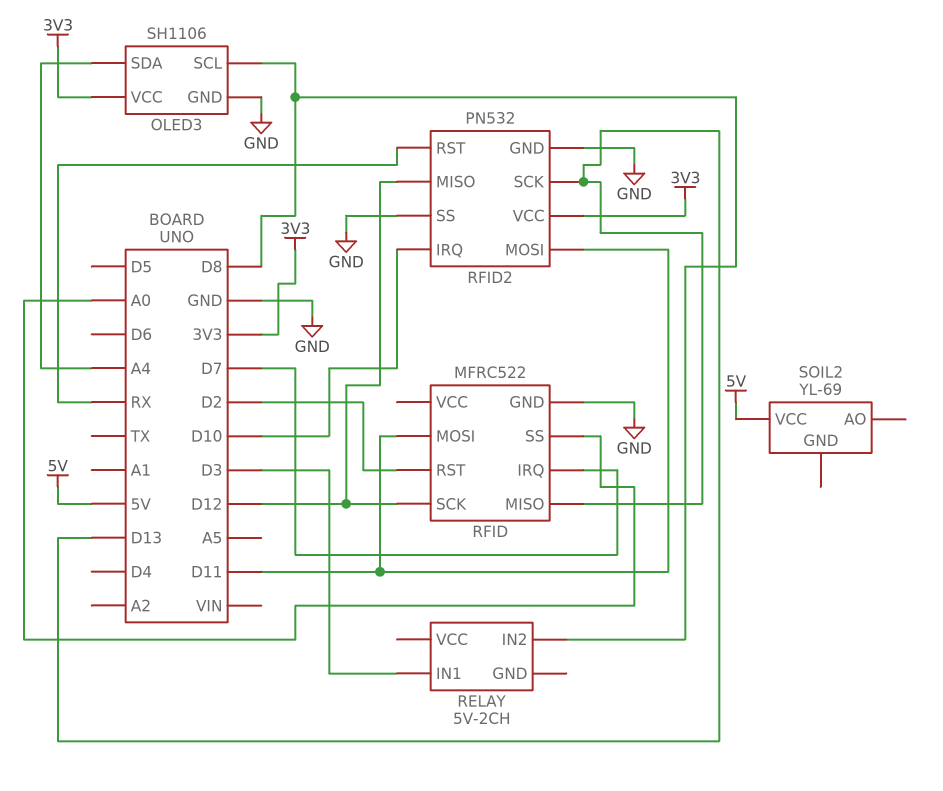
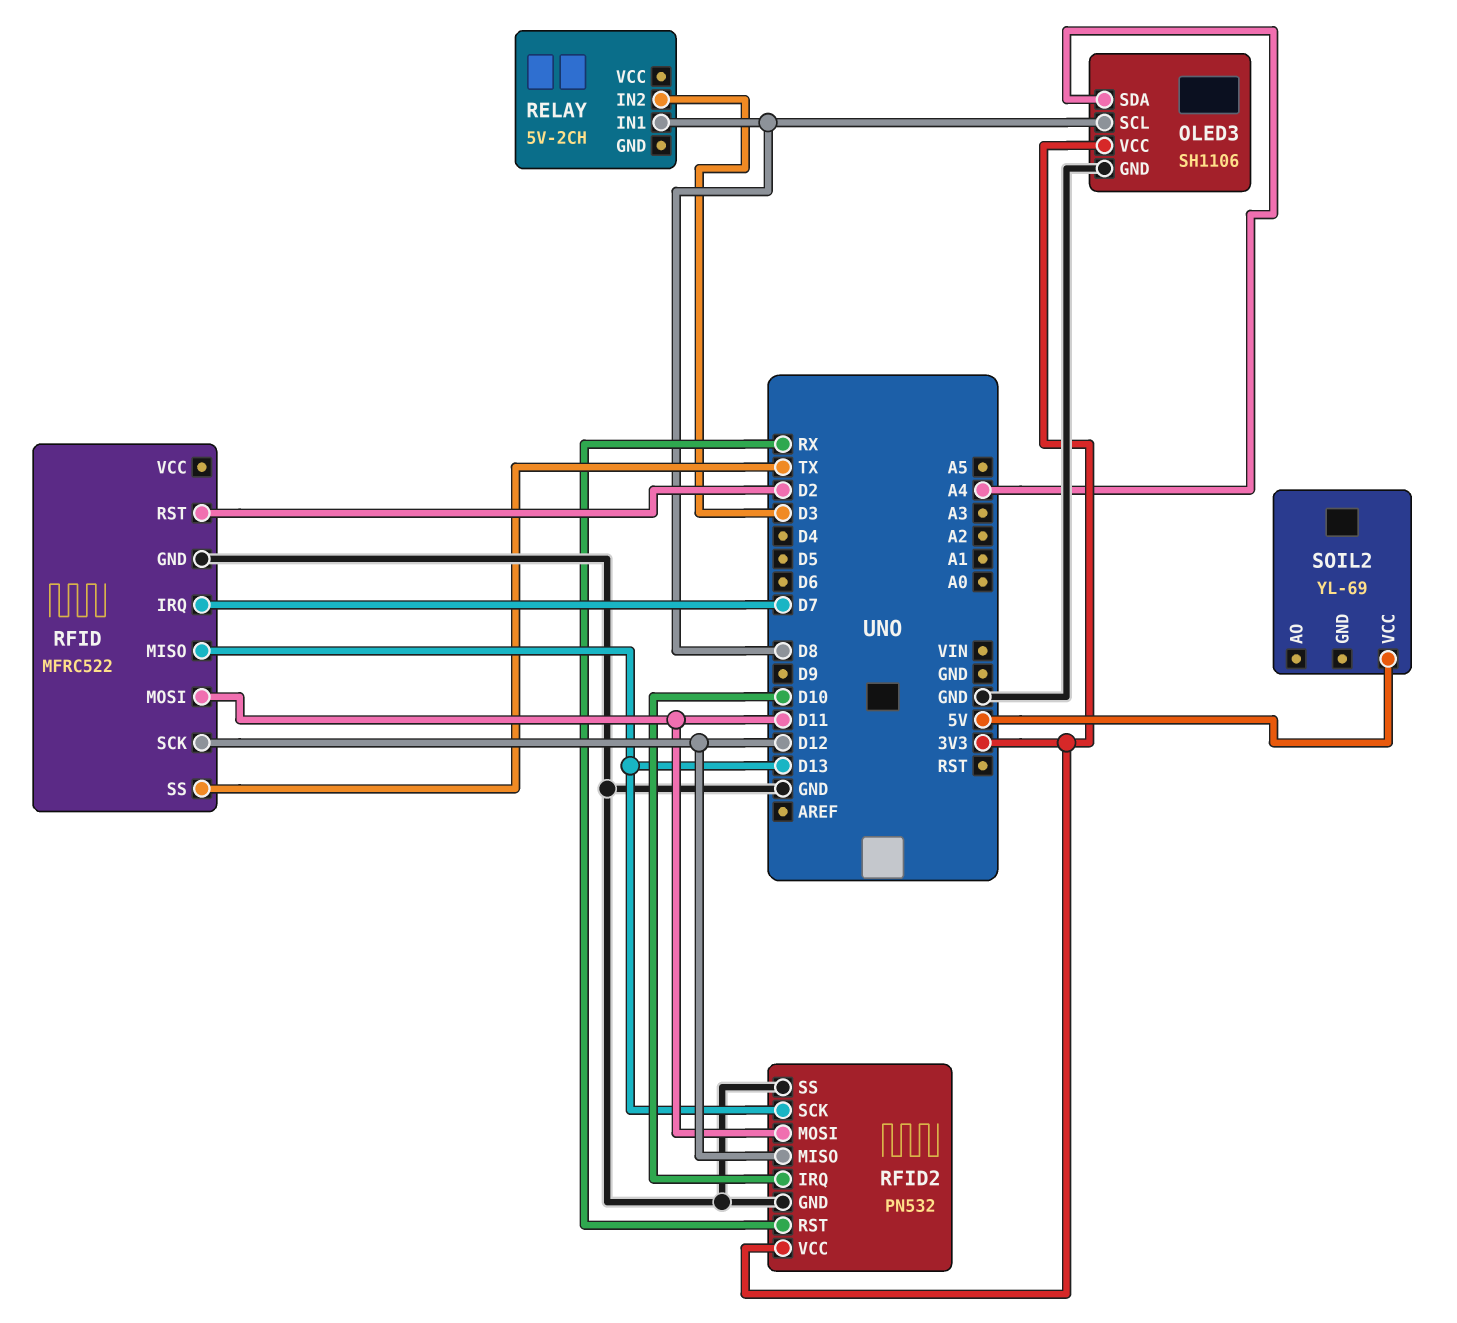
RELAY pin IN1: D3 -> D8
RELAY pin IN2: D8 -> D3
RFID pin SS: A0 -> TX

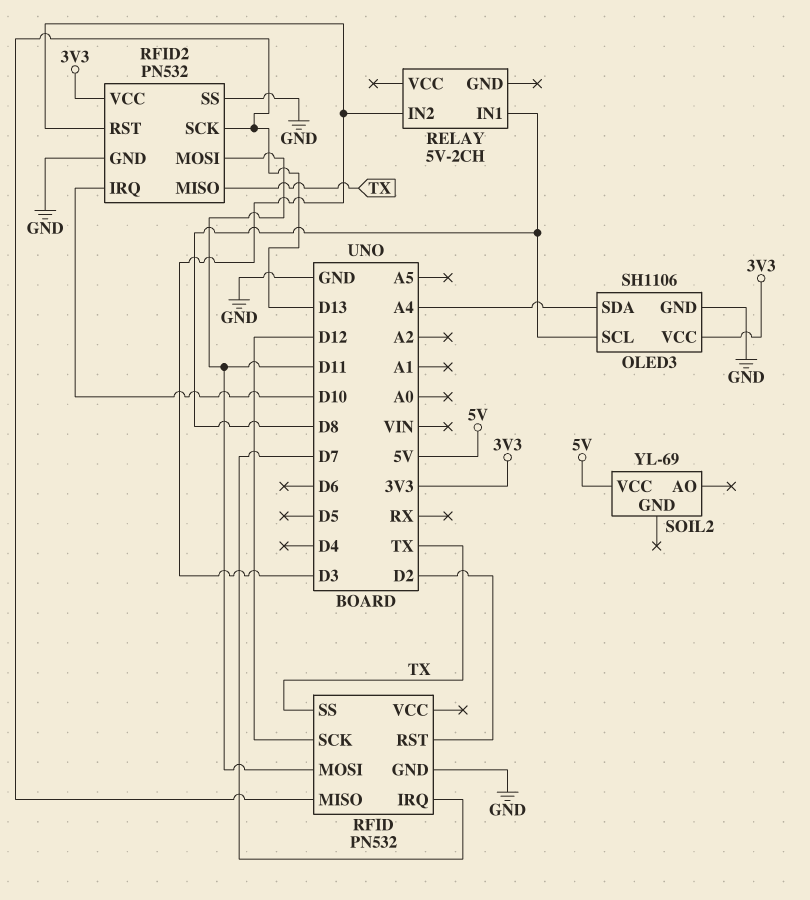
RFID: MFRC522 -> PN532
RFID2 pin MISO: D12 -> TX
RFID2 pin RST: RX -> D3

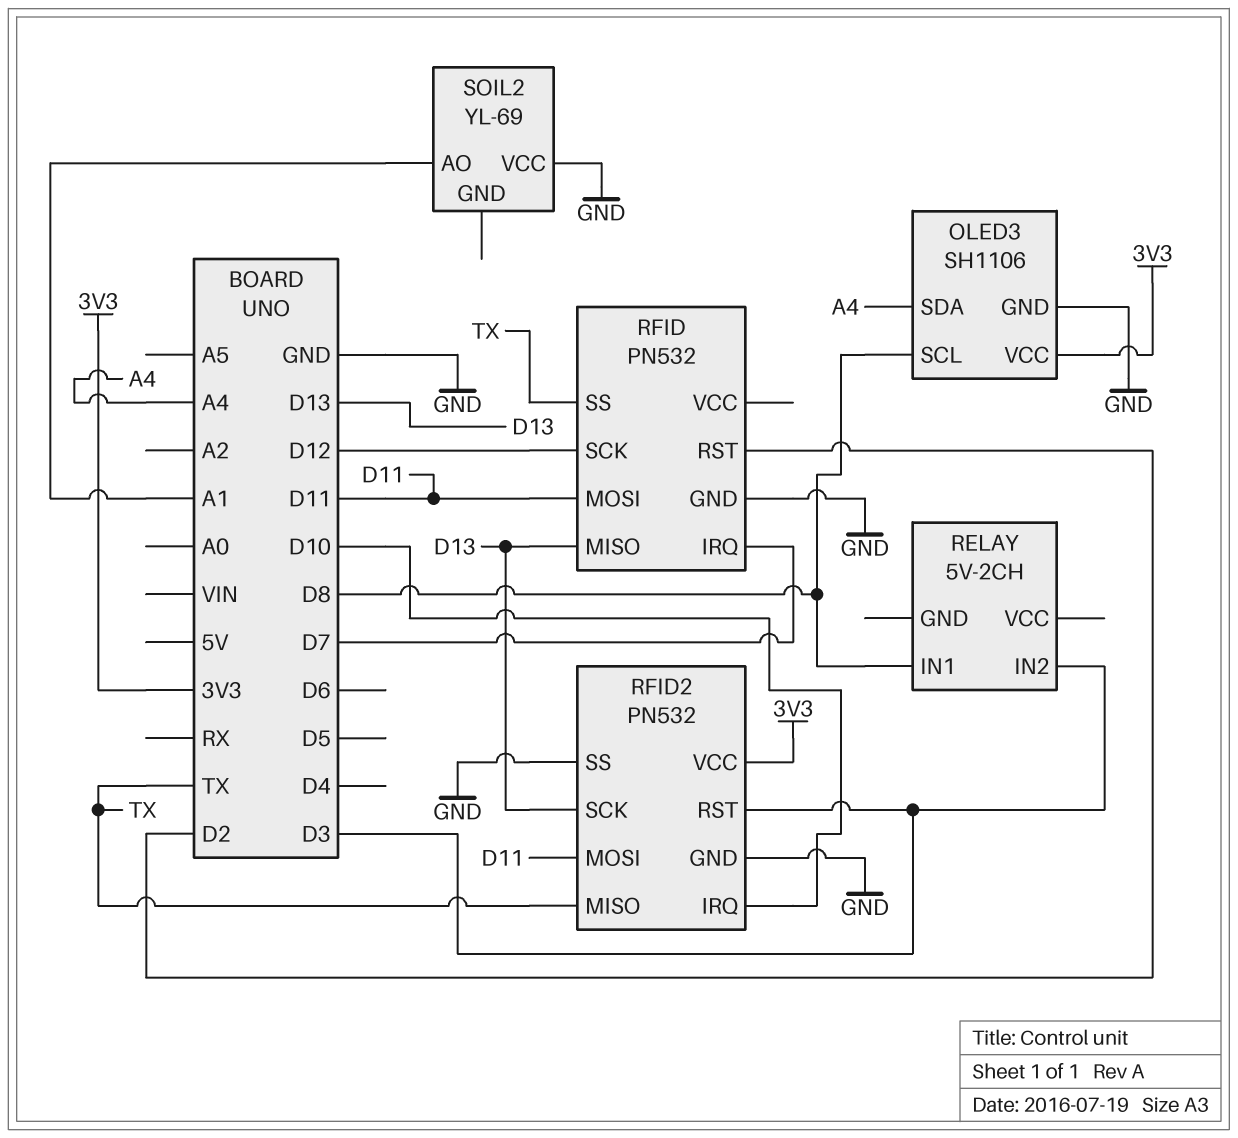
SOIL2 pin AO: none -> A1
SOIL2 pin VCC: 5V -> GND

